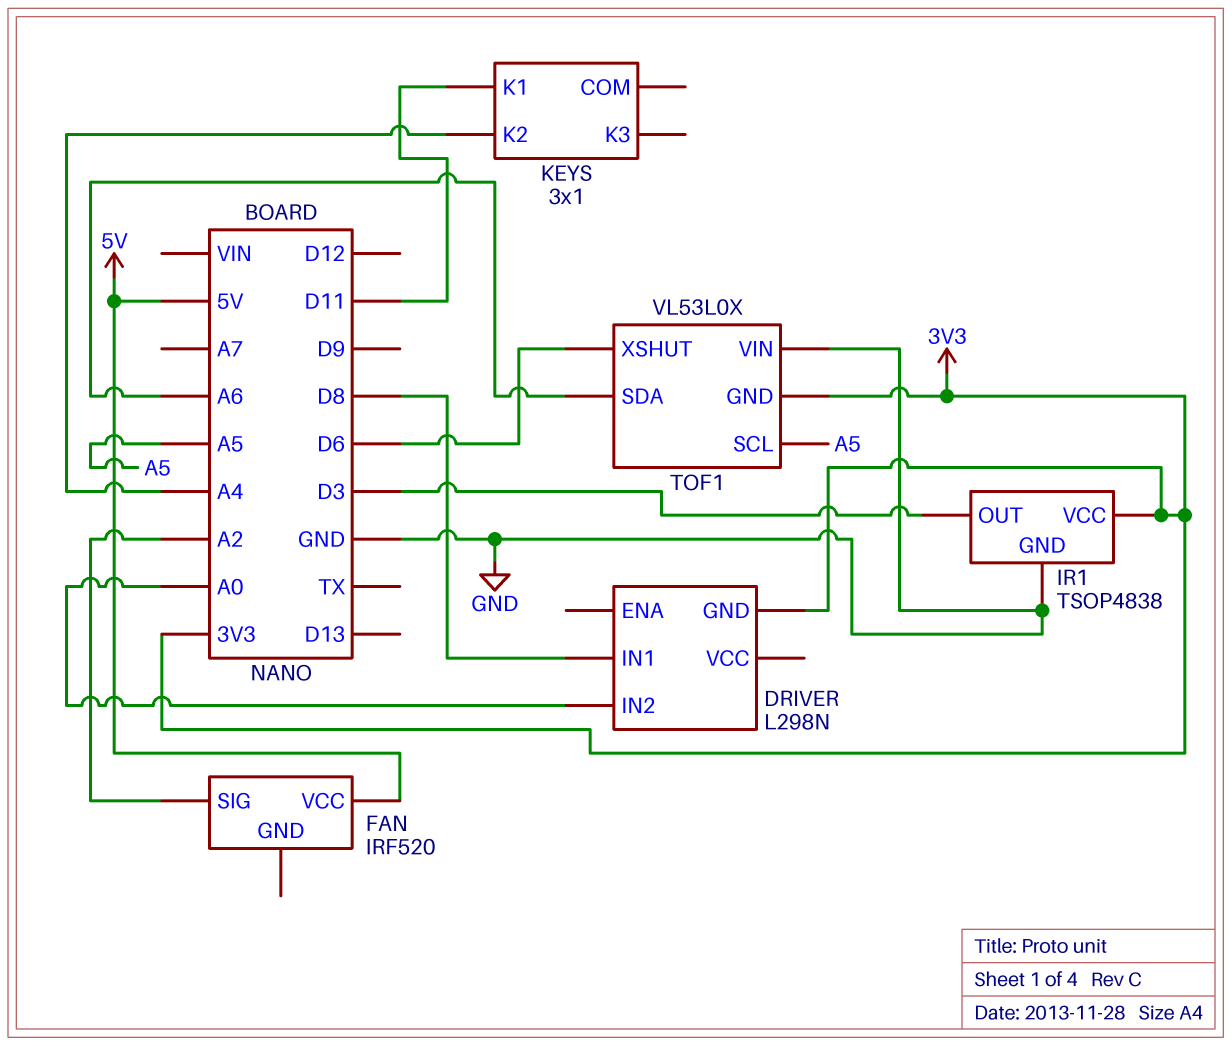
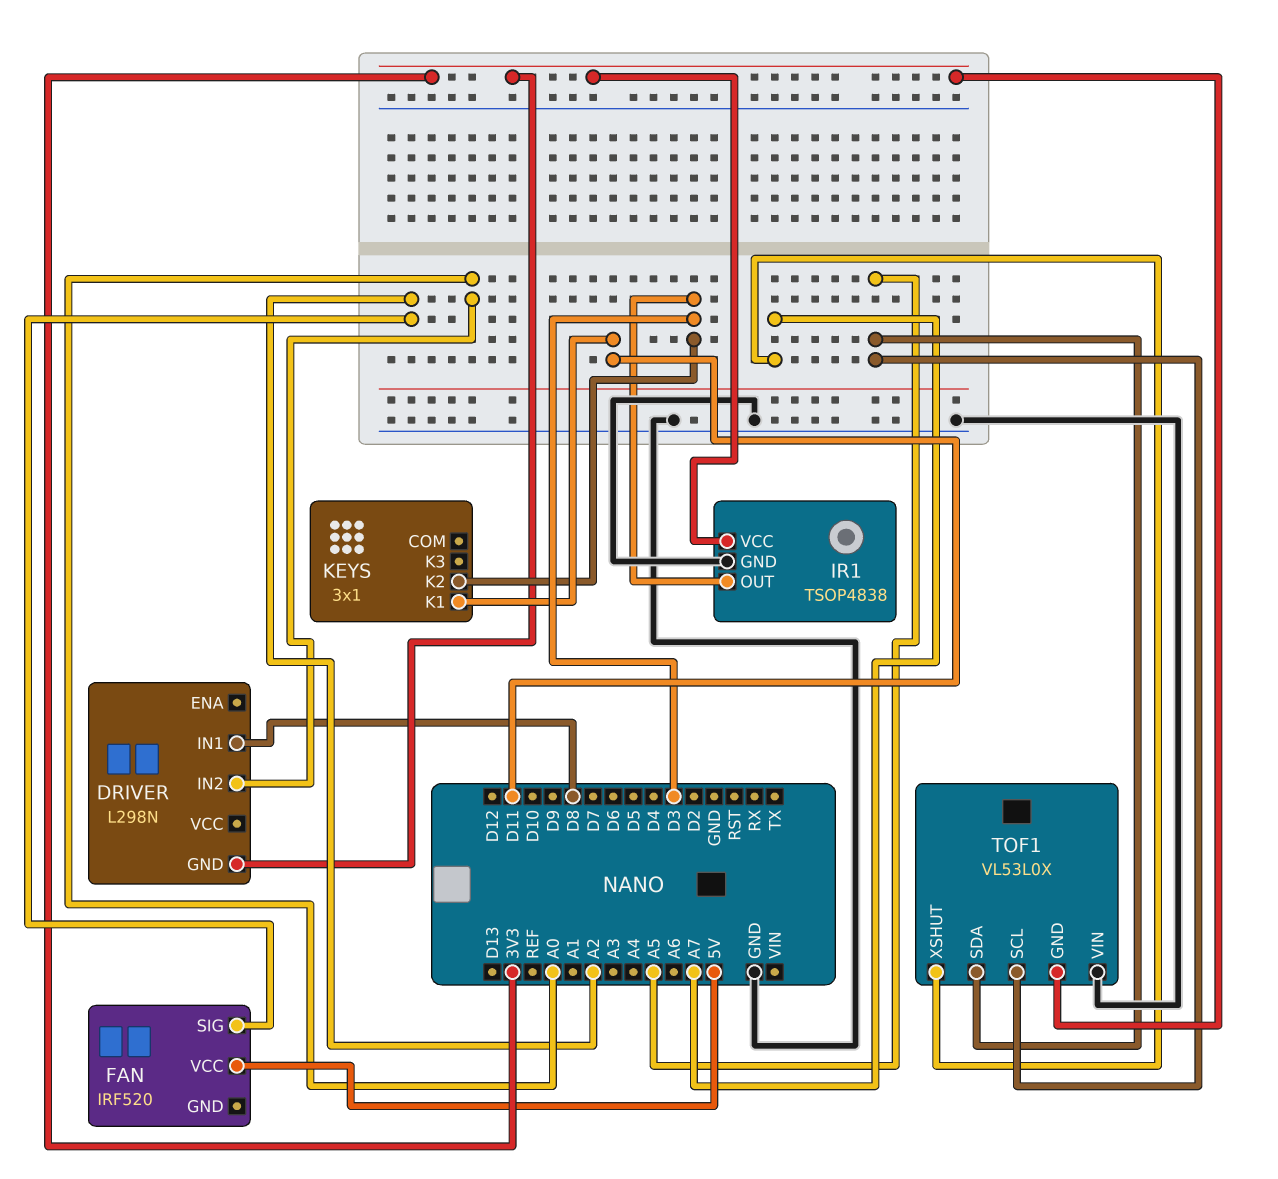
KEYS pin K2: A4 -> D3
TOF1 pin SDA: A6 -> A5
TOF1 pin XSHUT: D6 -> A7

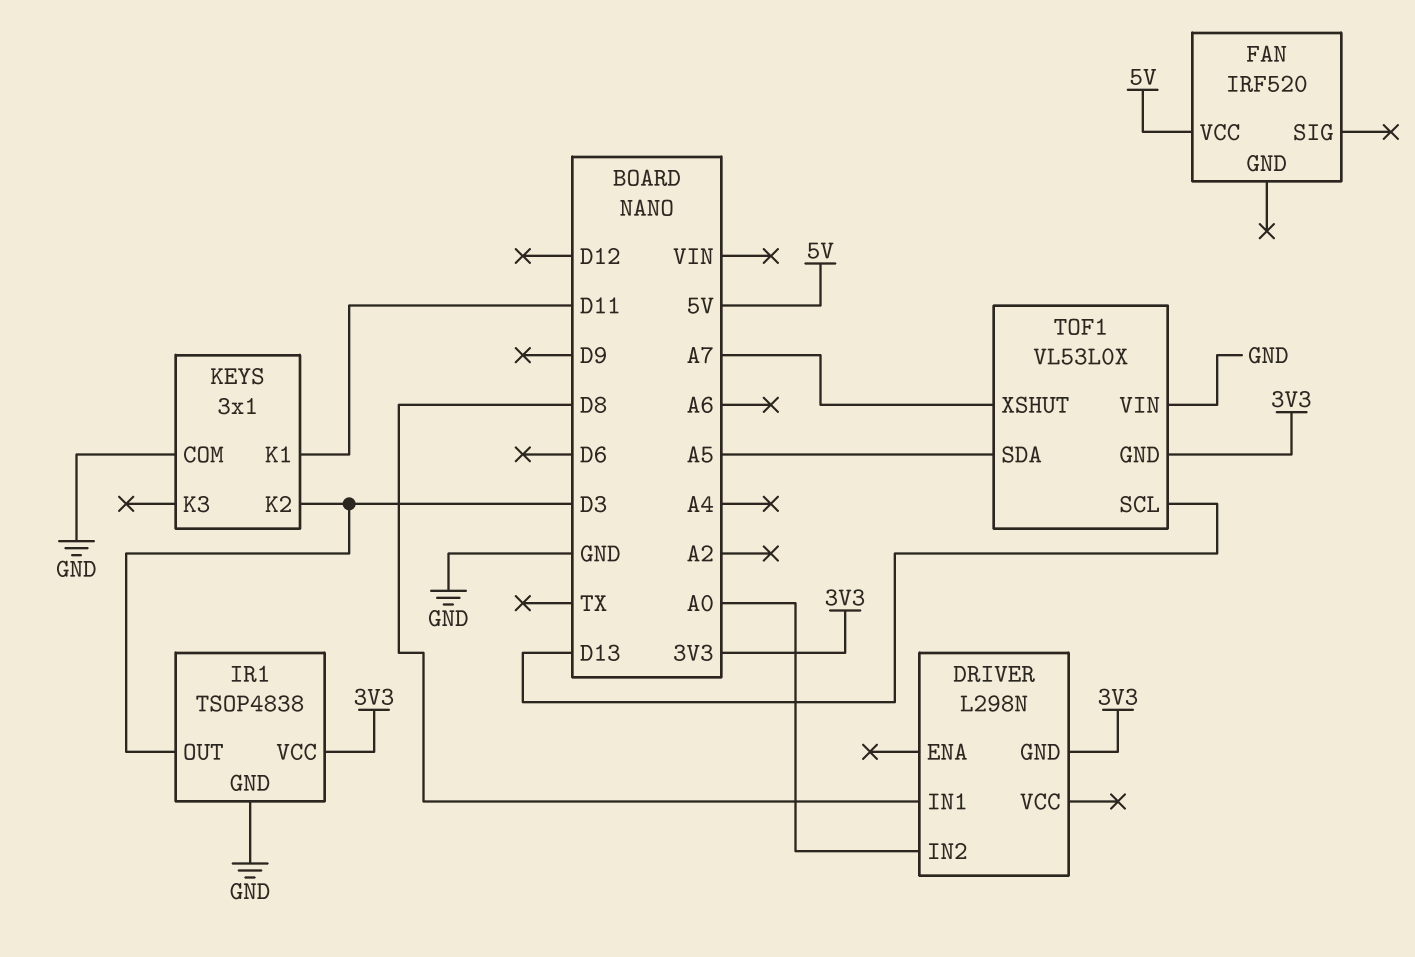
FAN pin SIG: A2 -> none
KEYS pin COM: none -> GND
TOF1 pin SCL: A5 -> D13

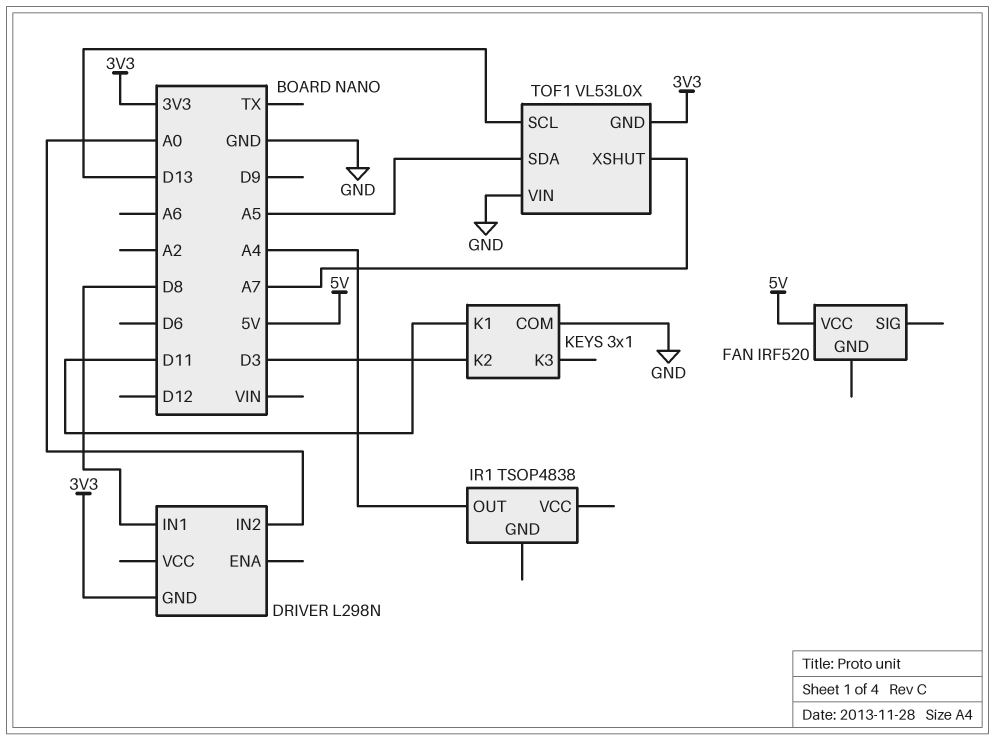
IR1 pin GND: GND -> none
IR1 pin OUT: D3 -> A4
IR1 pin VCC: 3V3 -> none

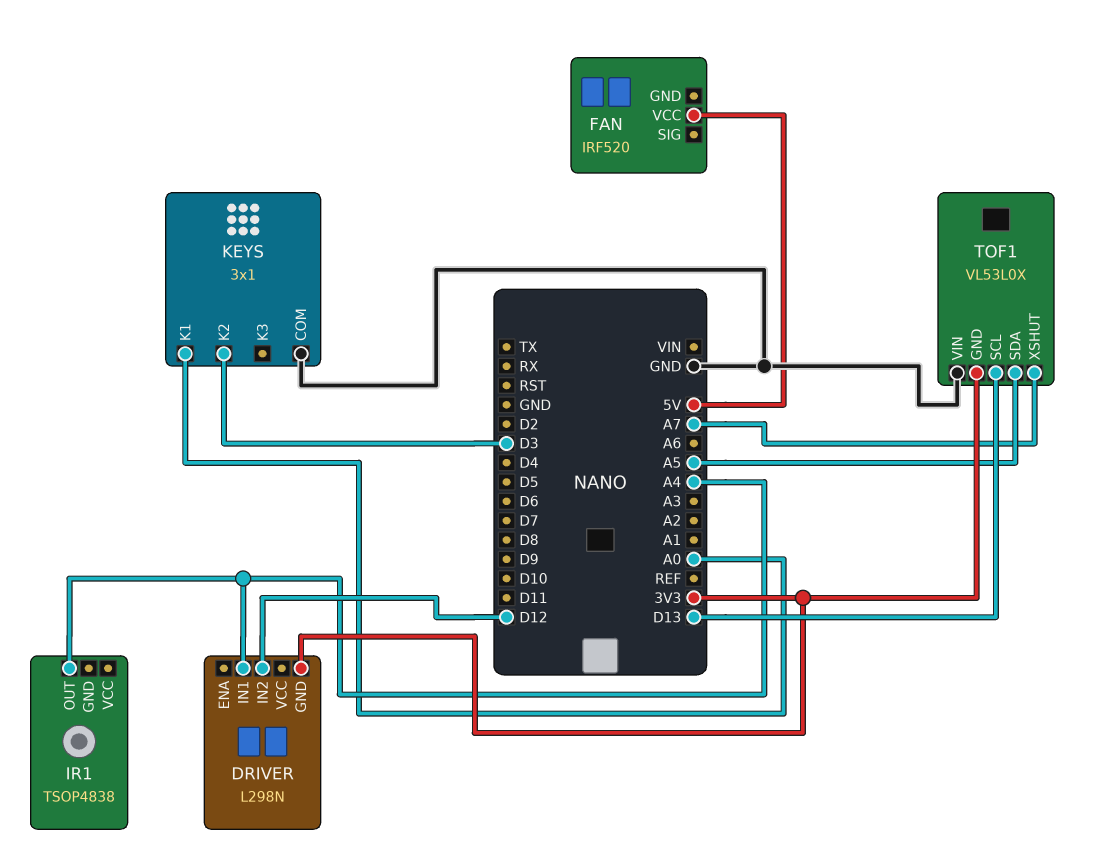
DRIVER pin IN1: D8 -> A4
DRIVER pin IN2: A0 -> D12
KEYS pin K1: D11 -> A0

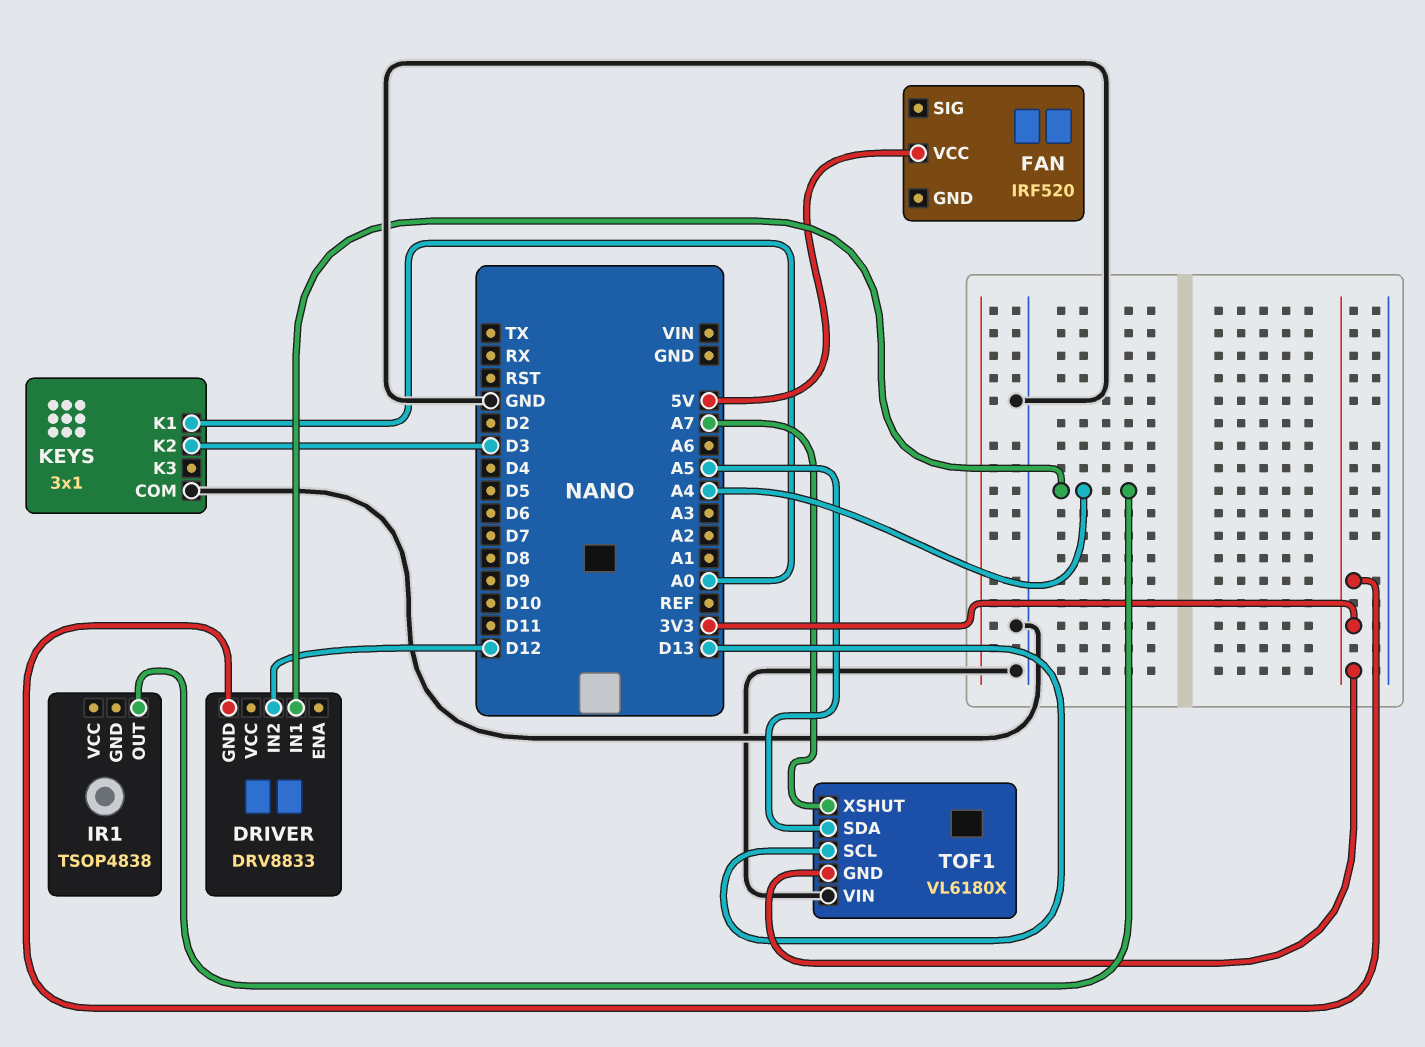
DRIVER: L298N -> DRV8833
TOF1: VL53L0X -> VL6180X

